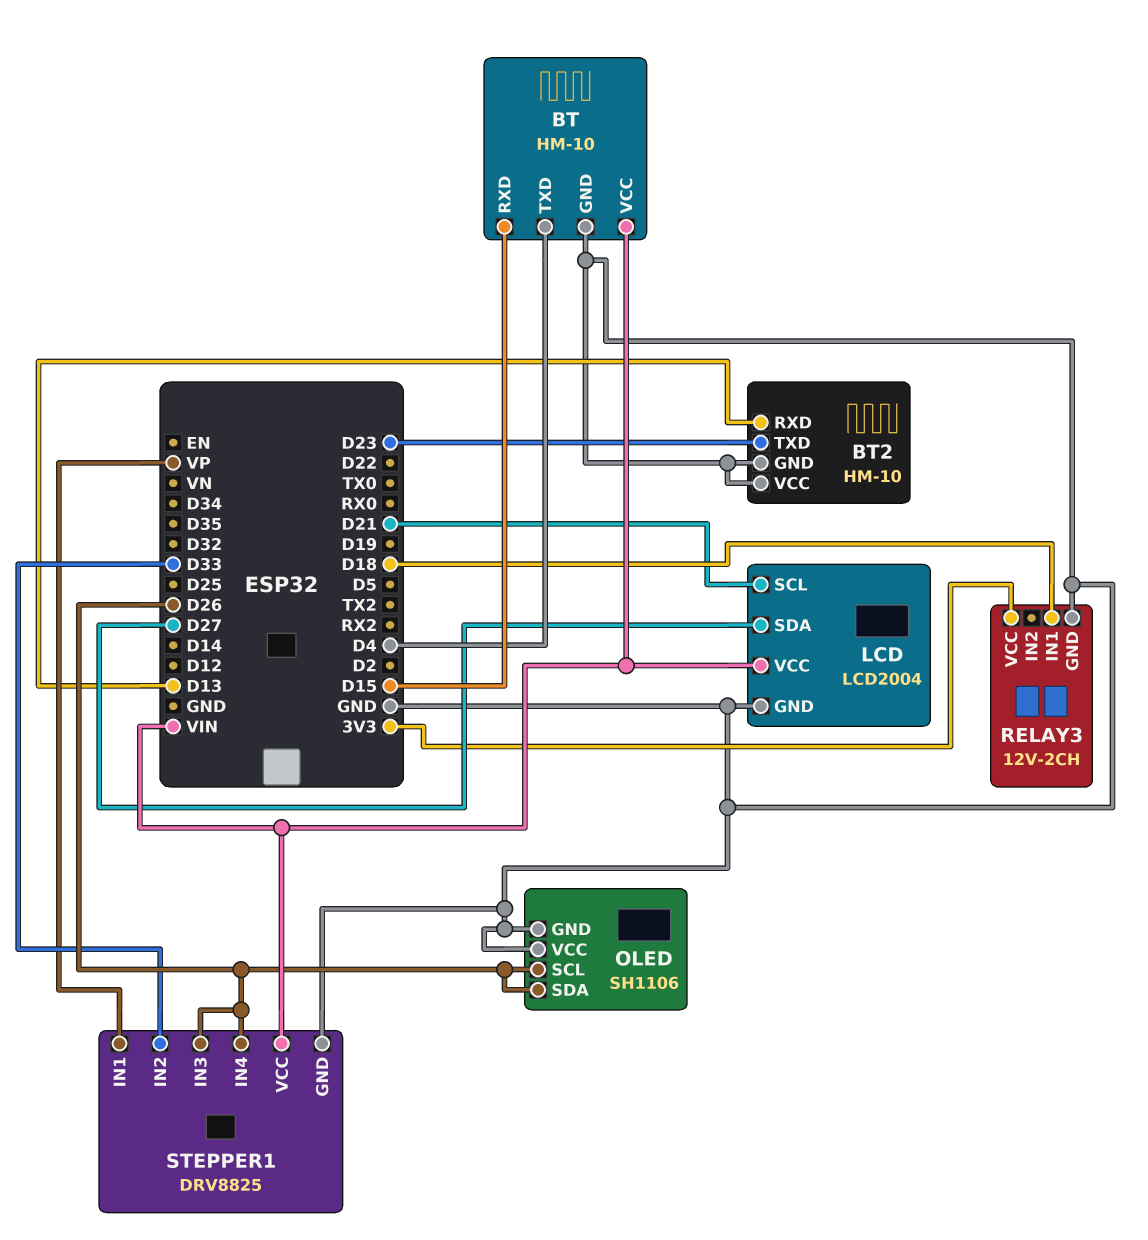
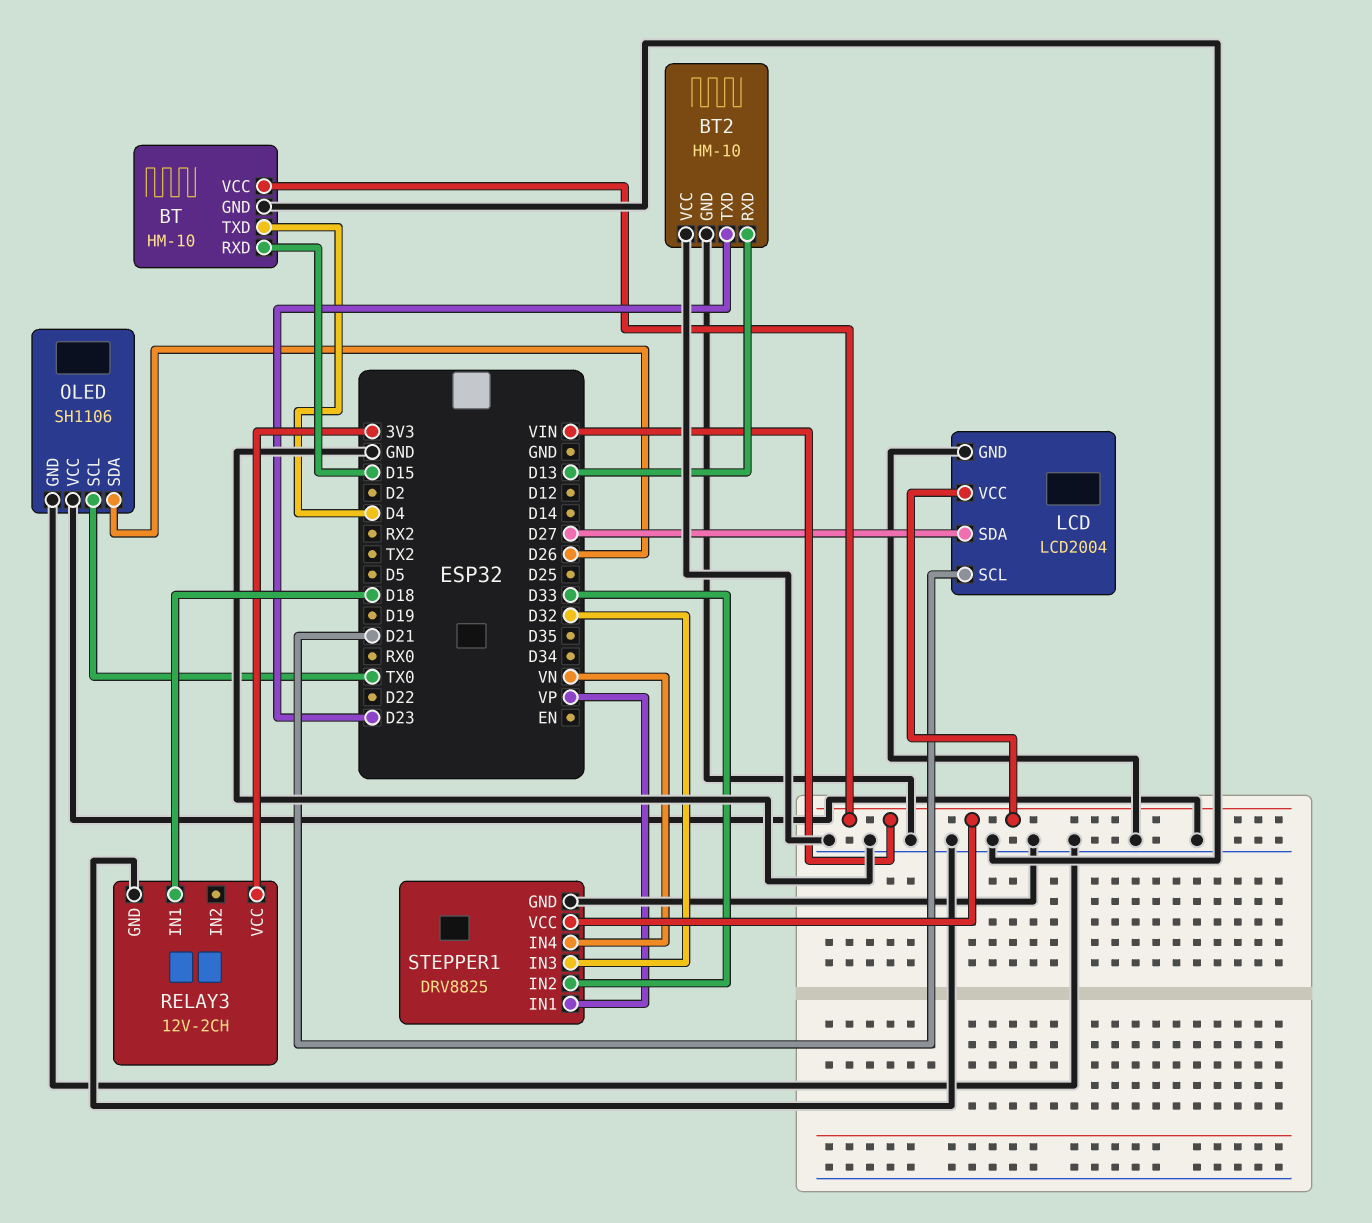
OLED pin SCL: D26 -> TX0
STEPPER1 pin IN3: D26 -> D32
STEPPER1 pin IN4: D26 -> VN

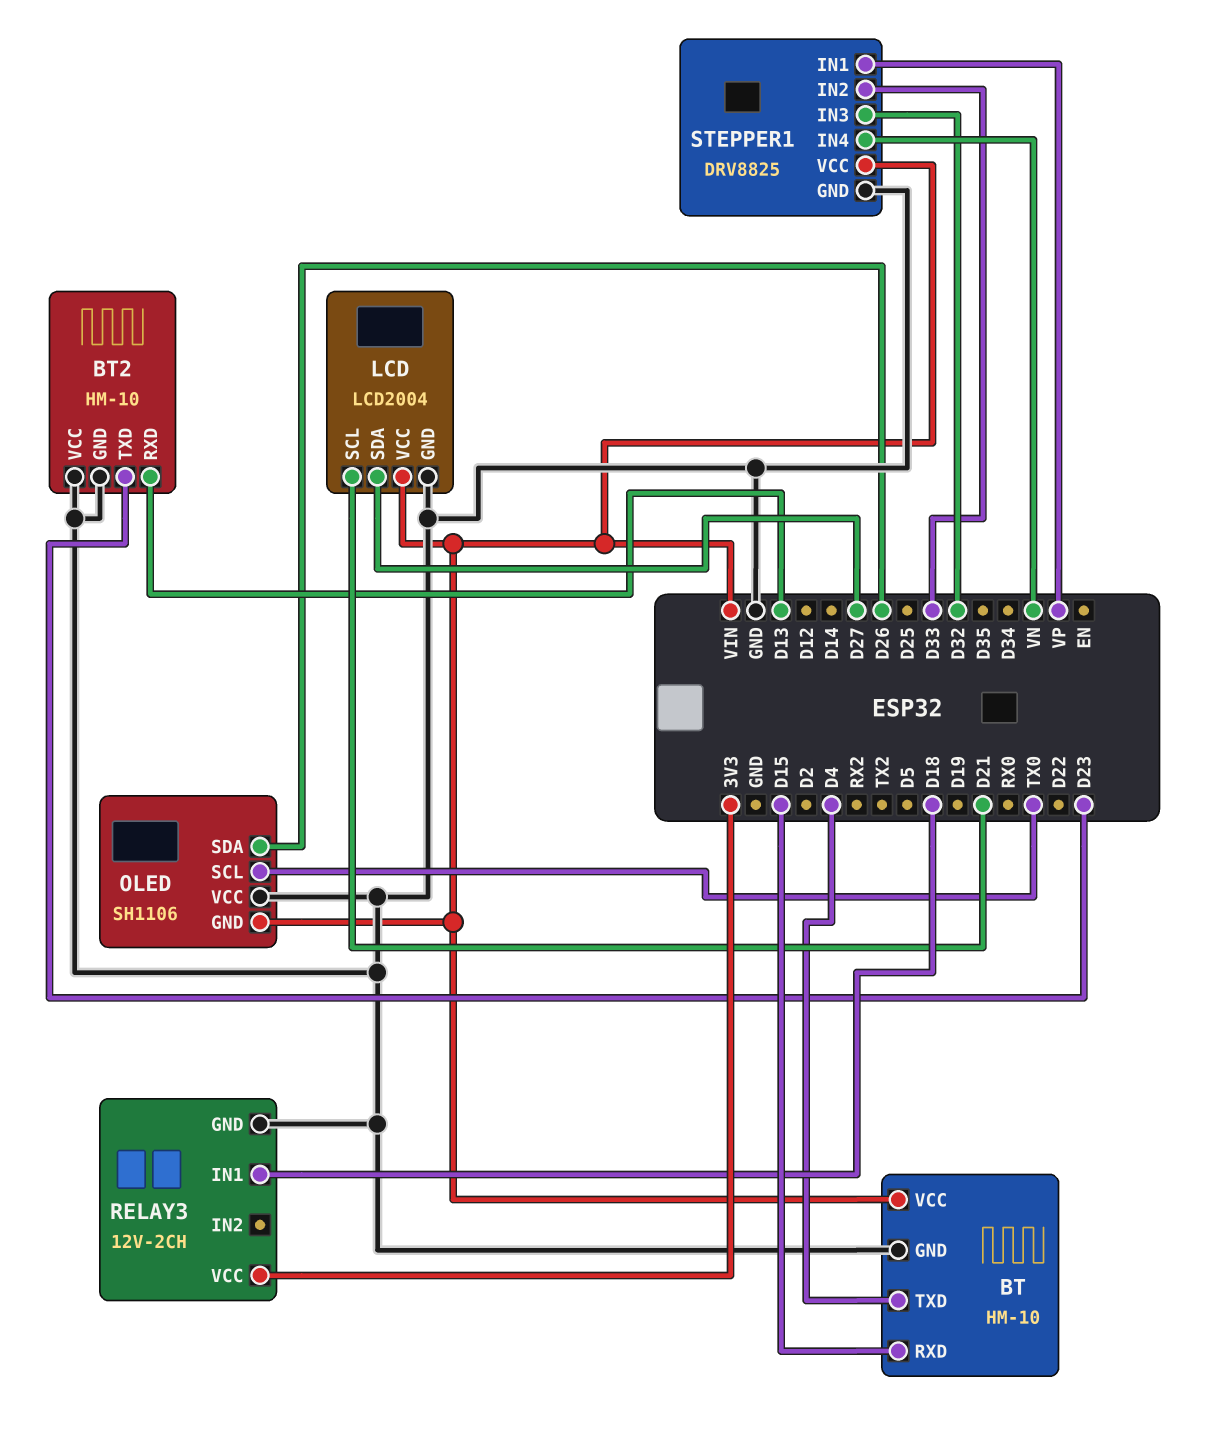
OLED pin GND: GND -> VIN

